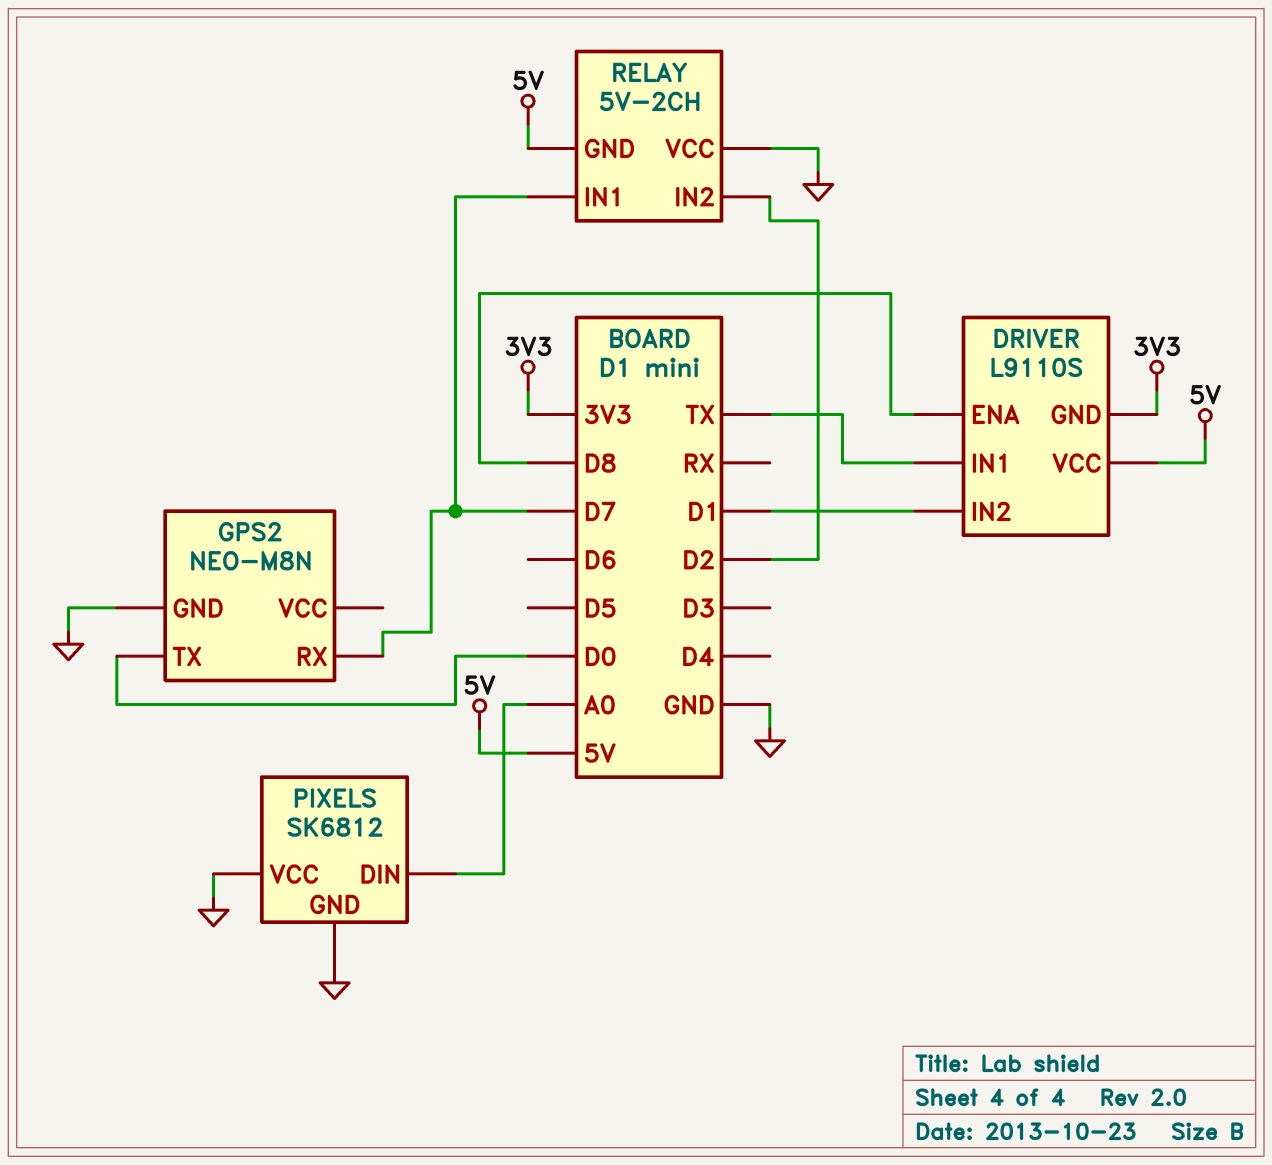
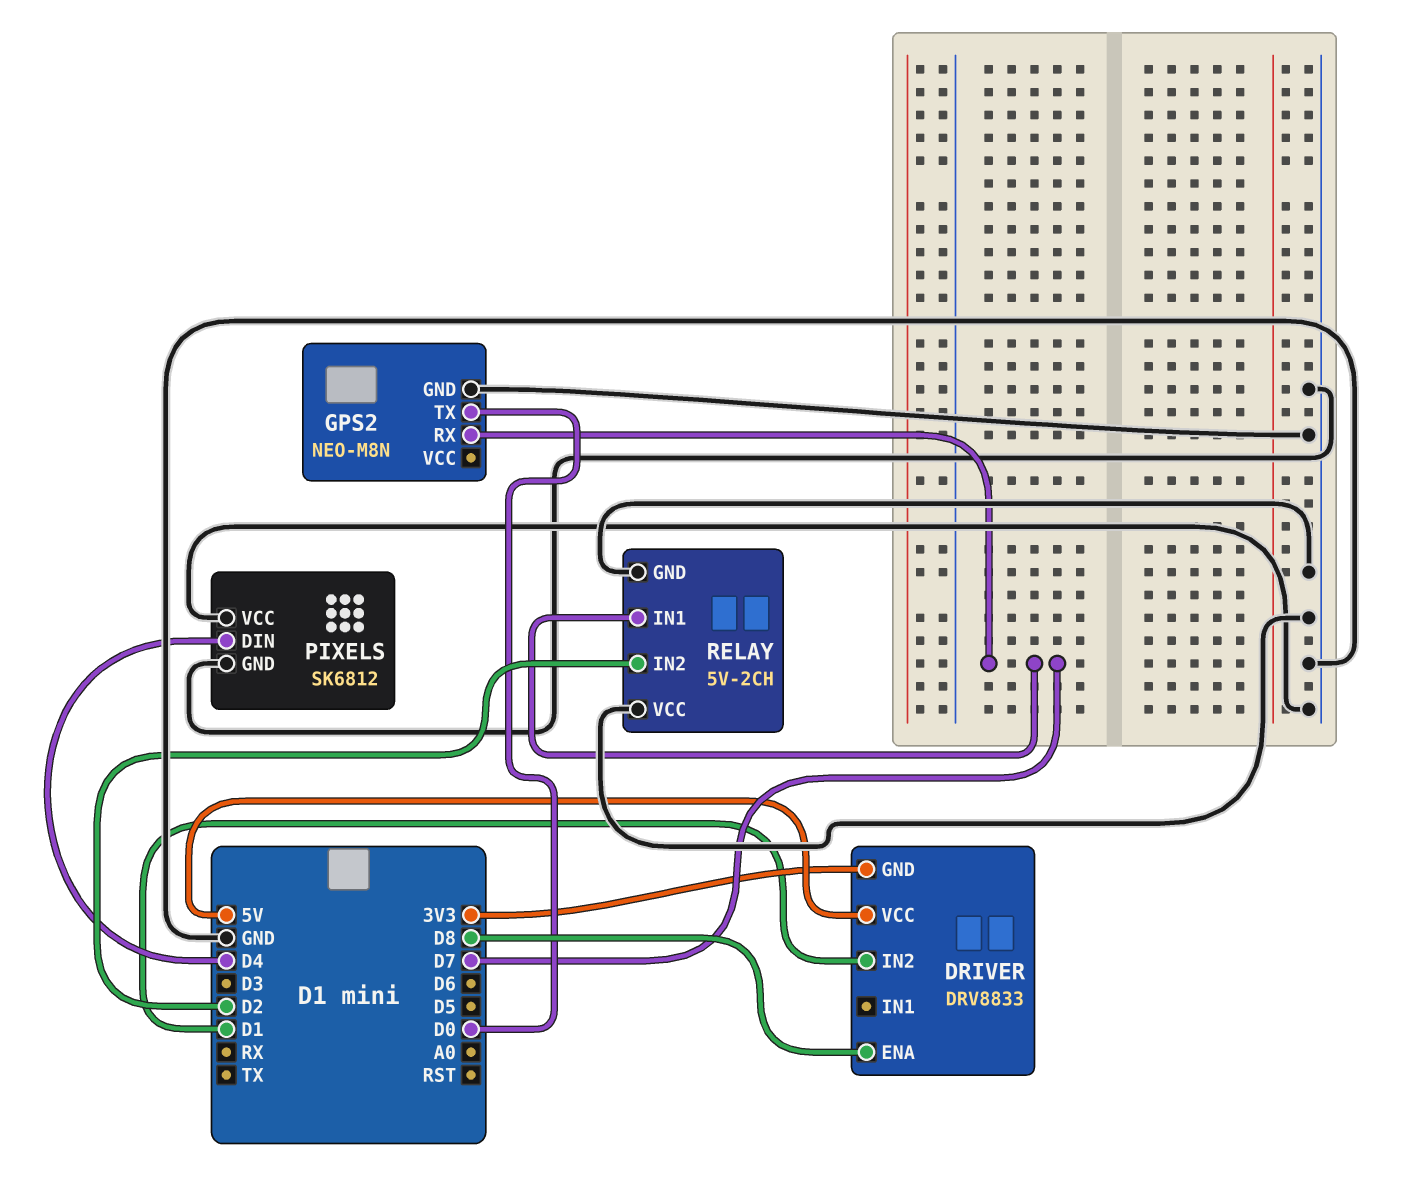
DRIVER: L9110S -> DRV8833
DRIVER pin IN1: TX -> none
PIXELS pin DIN: A0 -> D4
RELAY pin GND: 5V -> GND

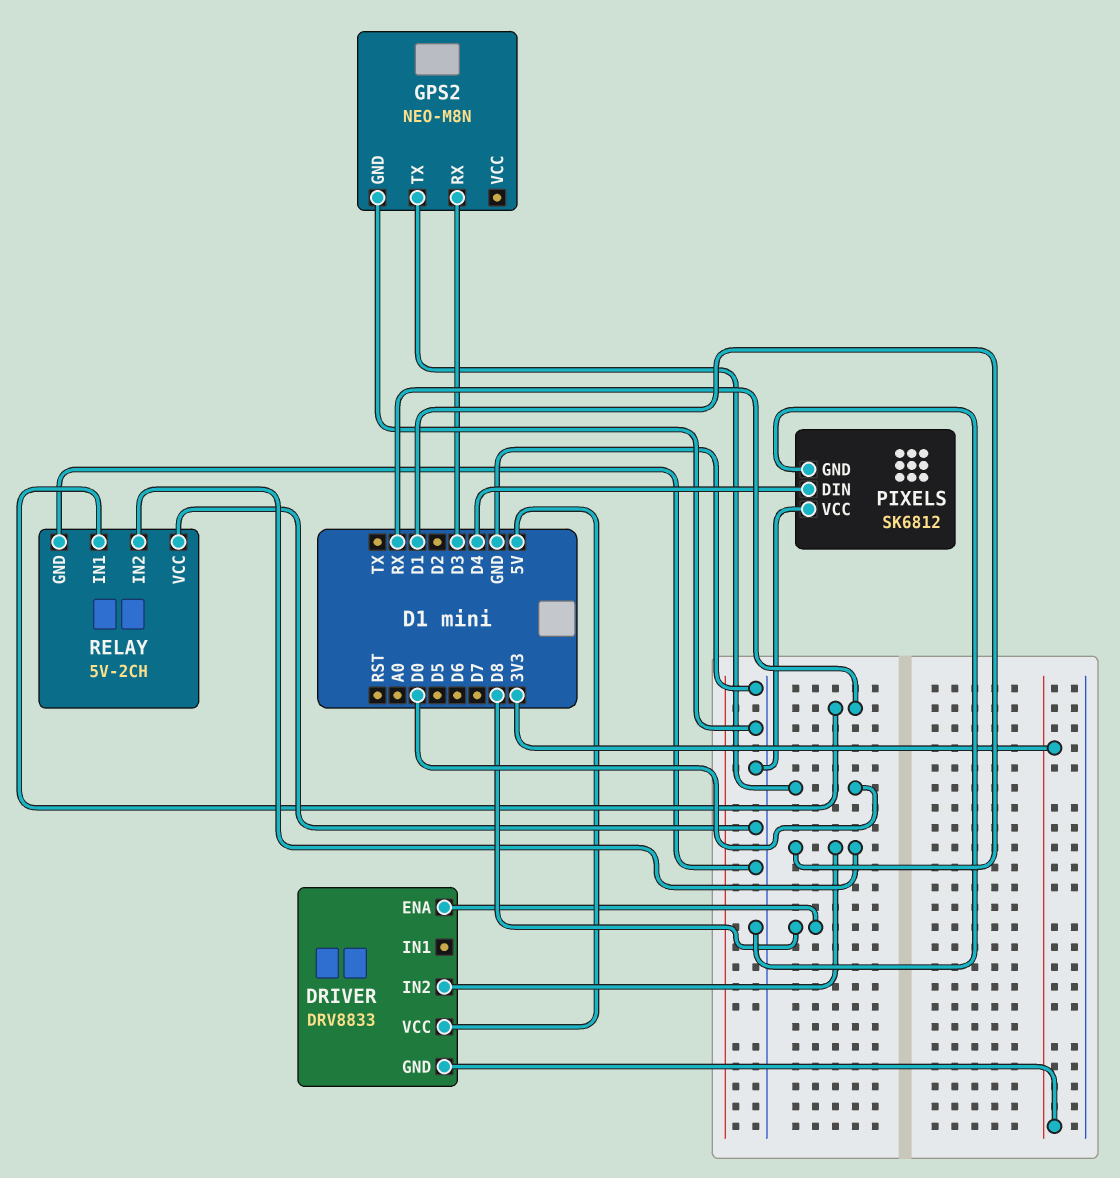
GPS2 pin RX: D7 -> D3
RELAY pin IN1: D7 -> RX
RELAY pin IN2: D2 -> D1

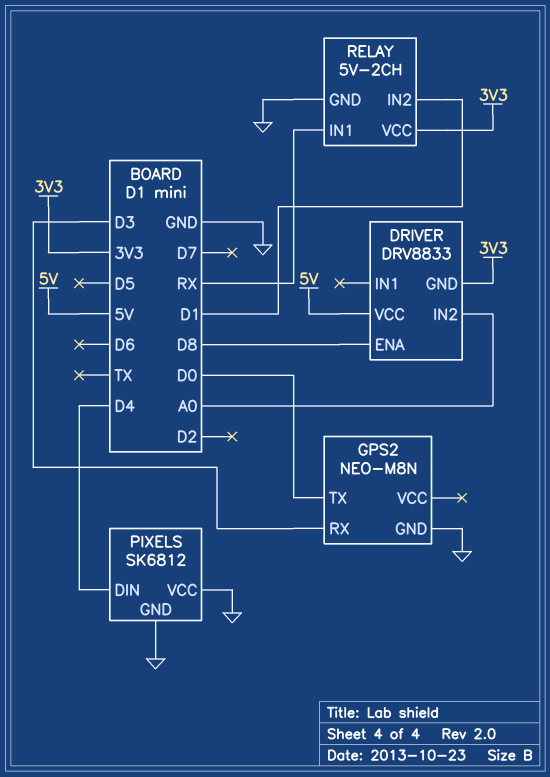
DRIVER pin IN2: D1 -> A0
RELAY pin VCC: GND -> 3V3

